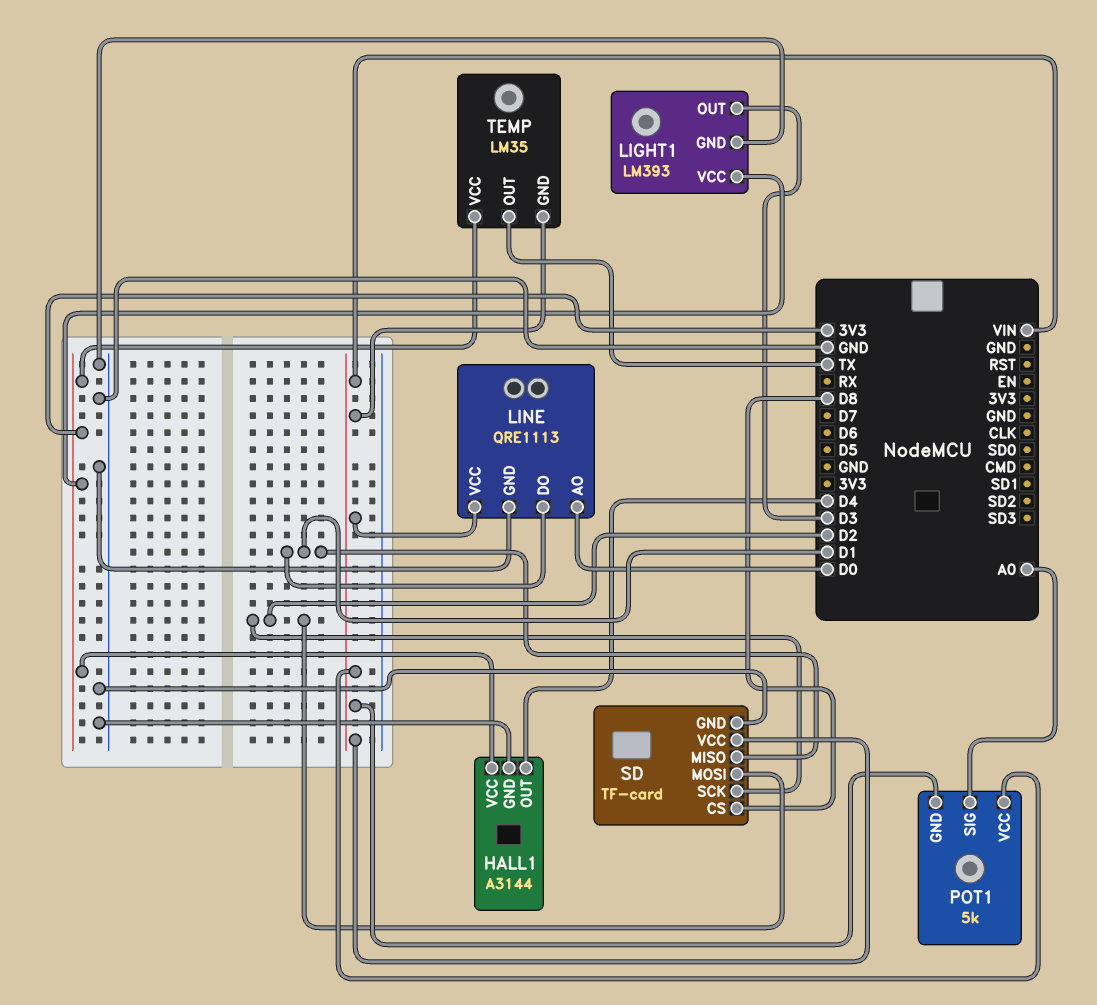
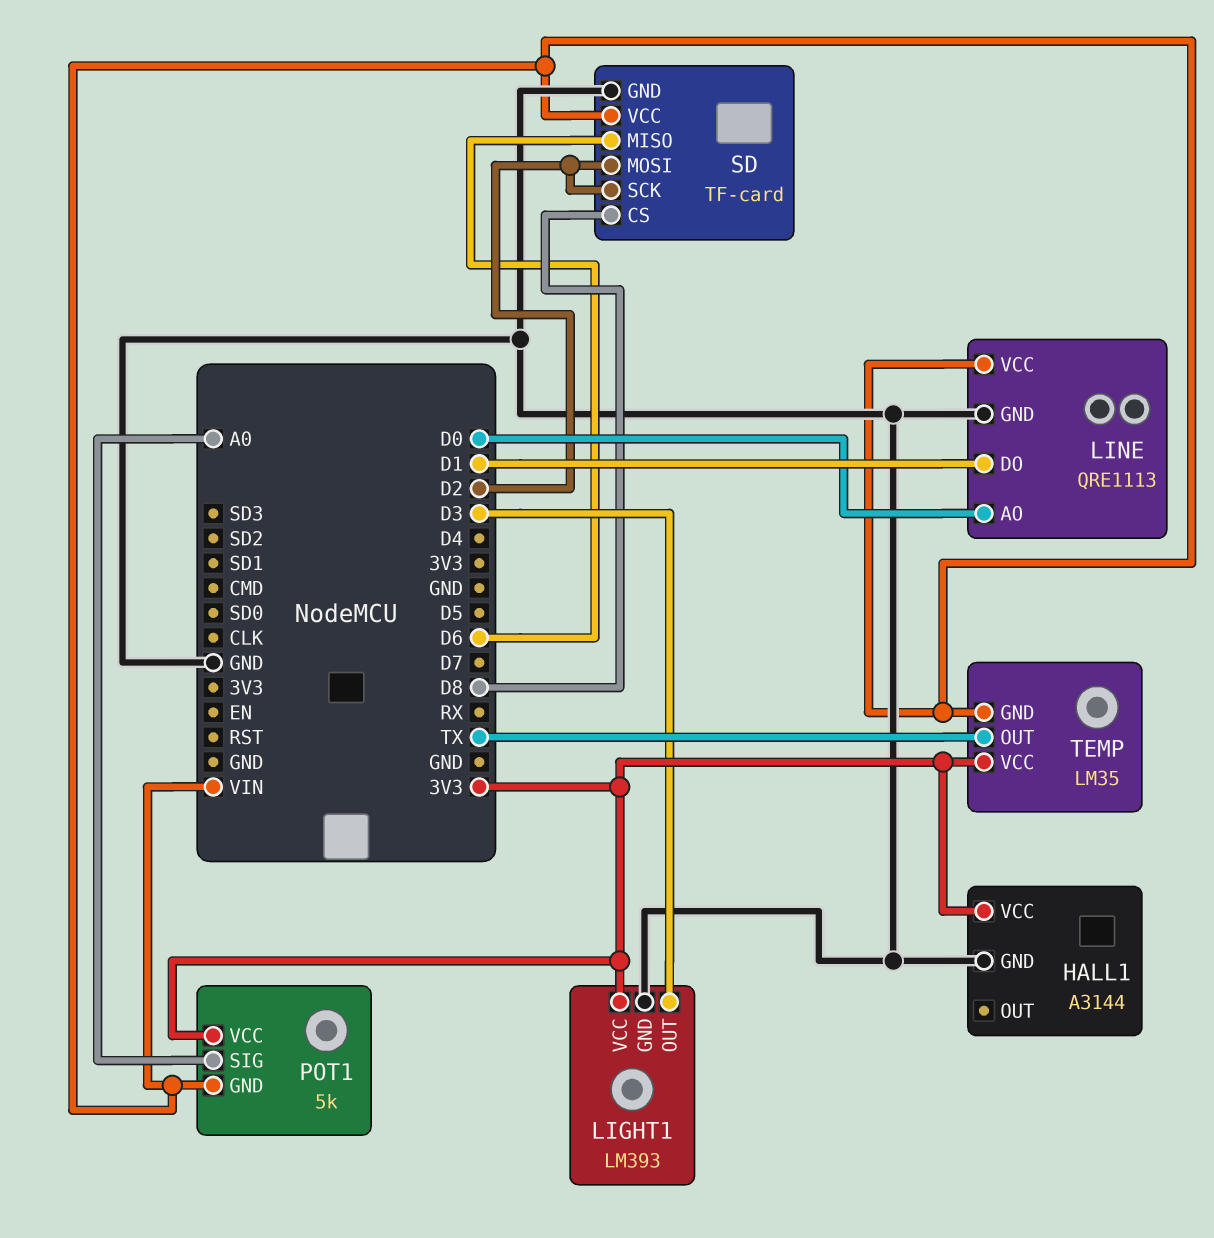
HALL1 pin OUT: D4 -> none
POT1 pin VCC: VIN -> 3V3
SD pin MISO: D1 -> D6

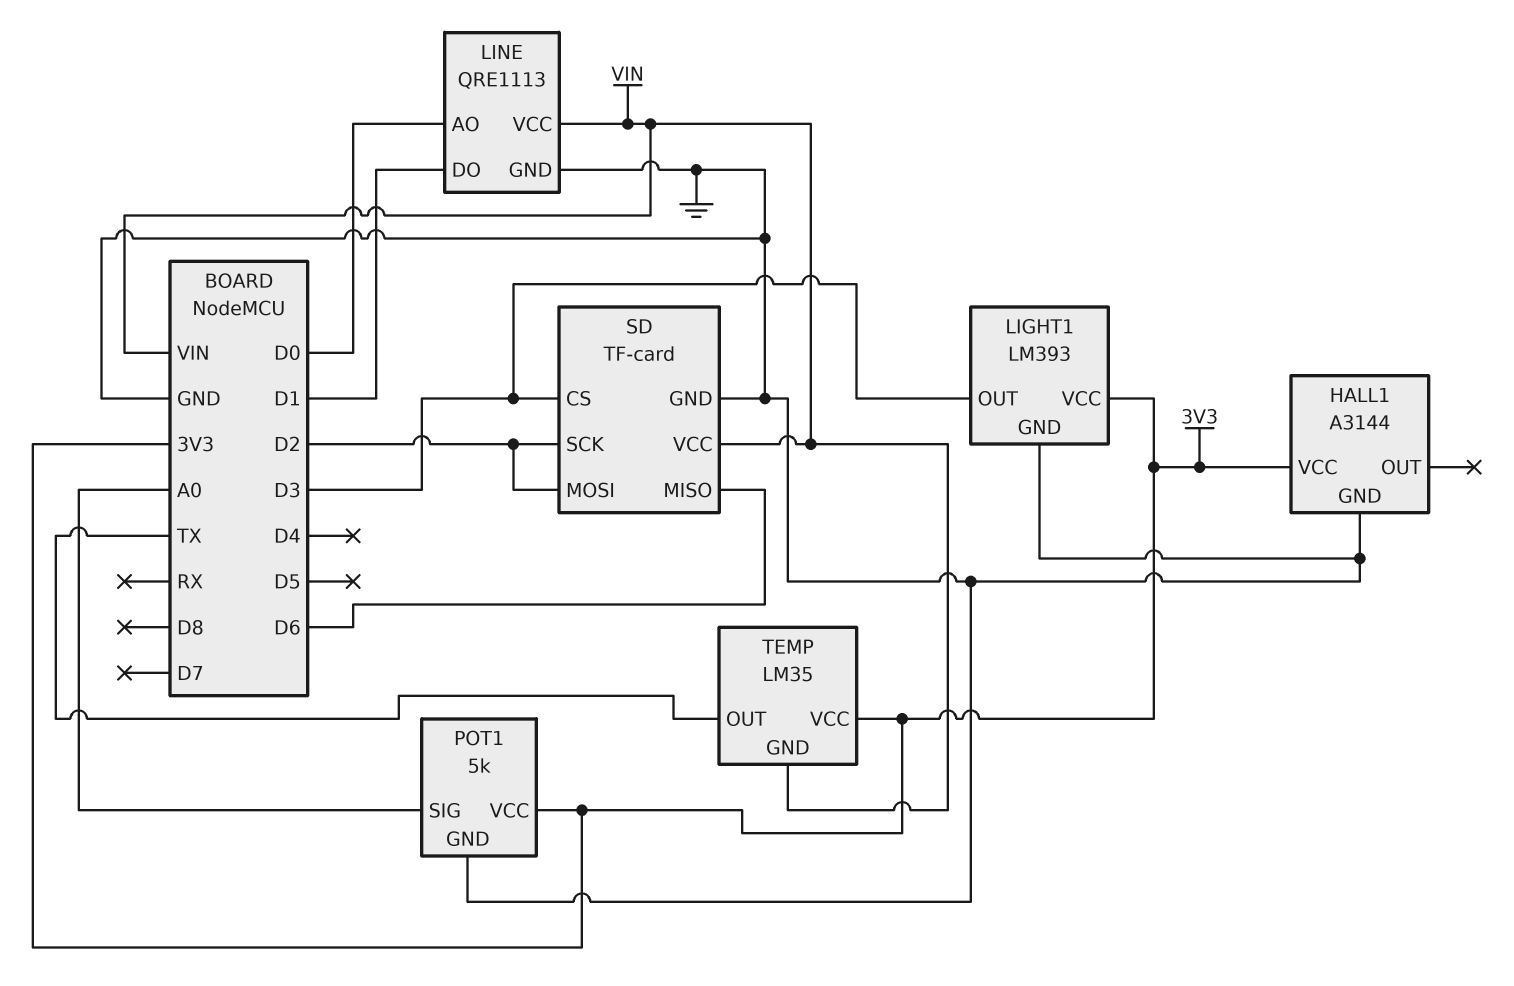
POT1 pin GND: VIN -> GND
SD pin CS: D8 -> D3

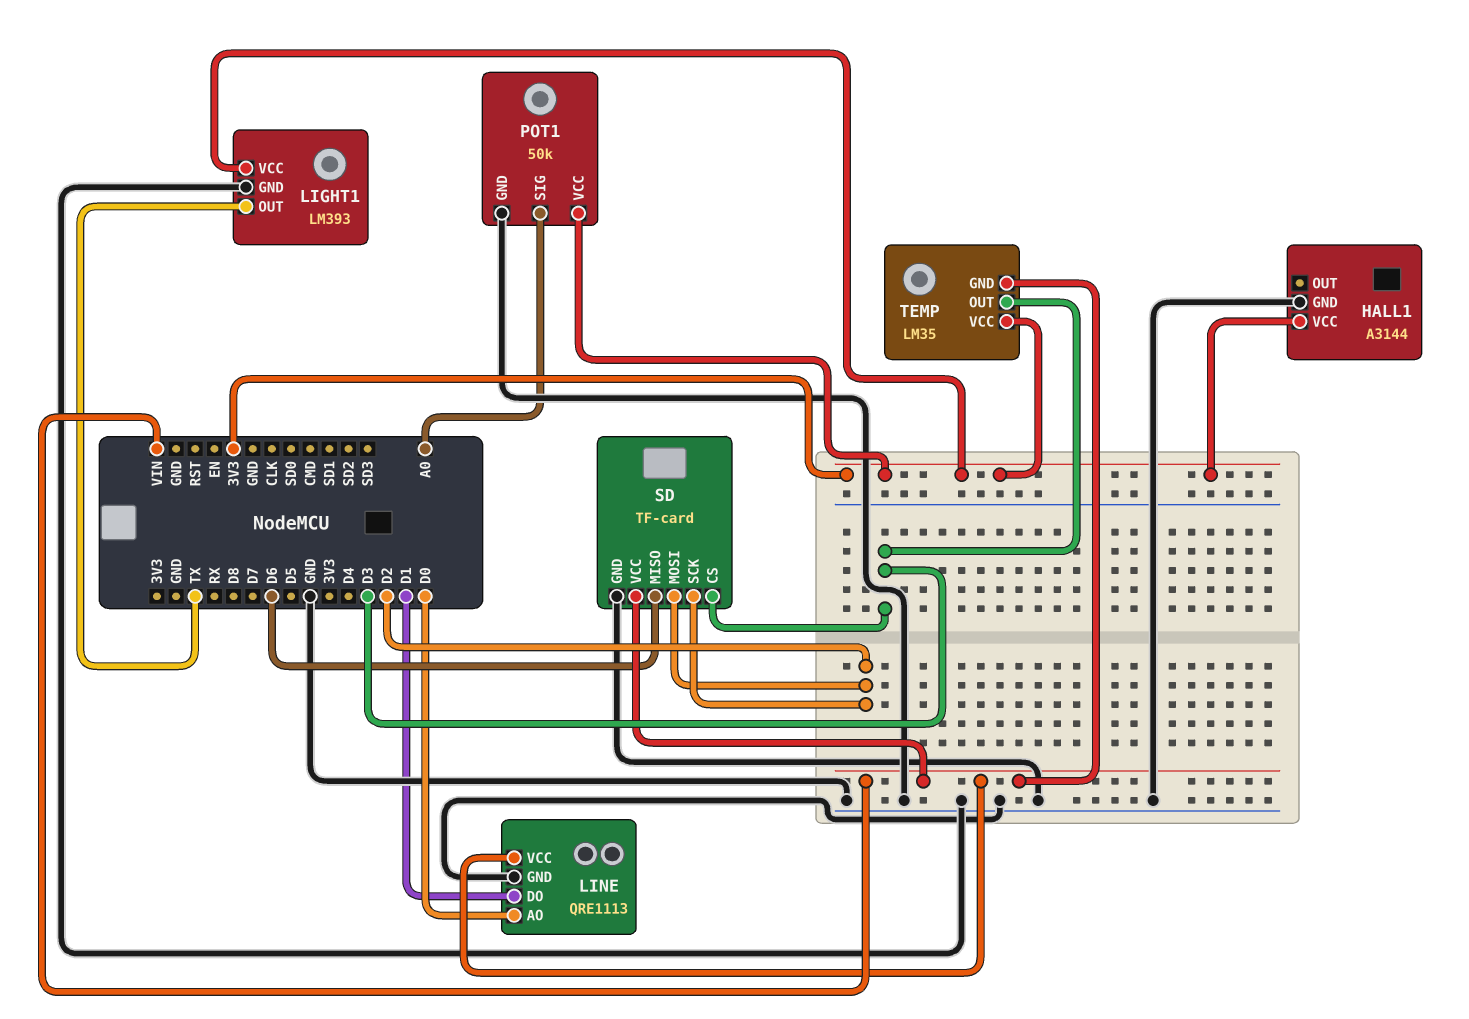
LIGHT1 pin OUT: D3 -> TX
POT1: 5k -> 50k
TEMP pin OUT: TX -> D3

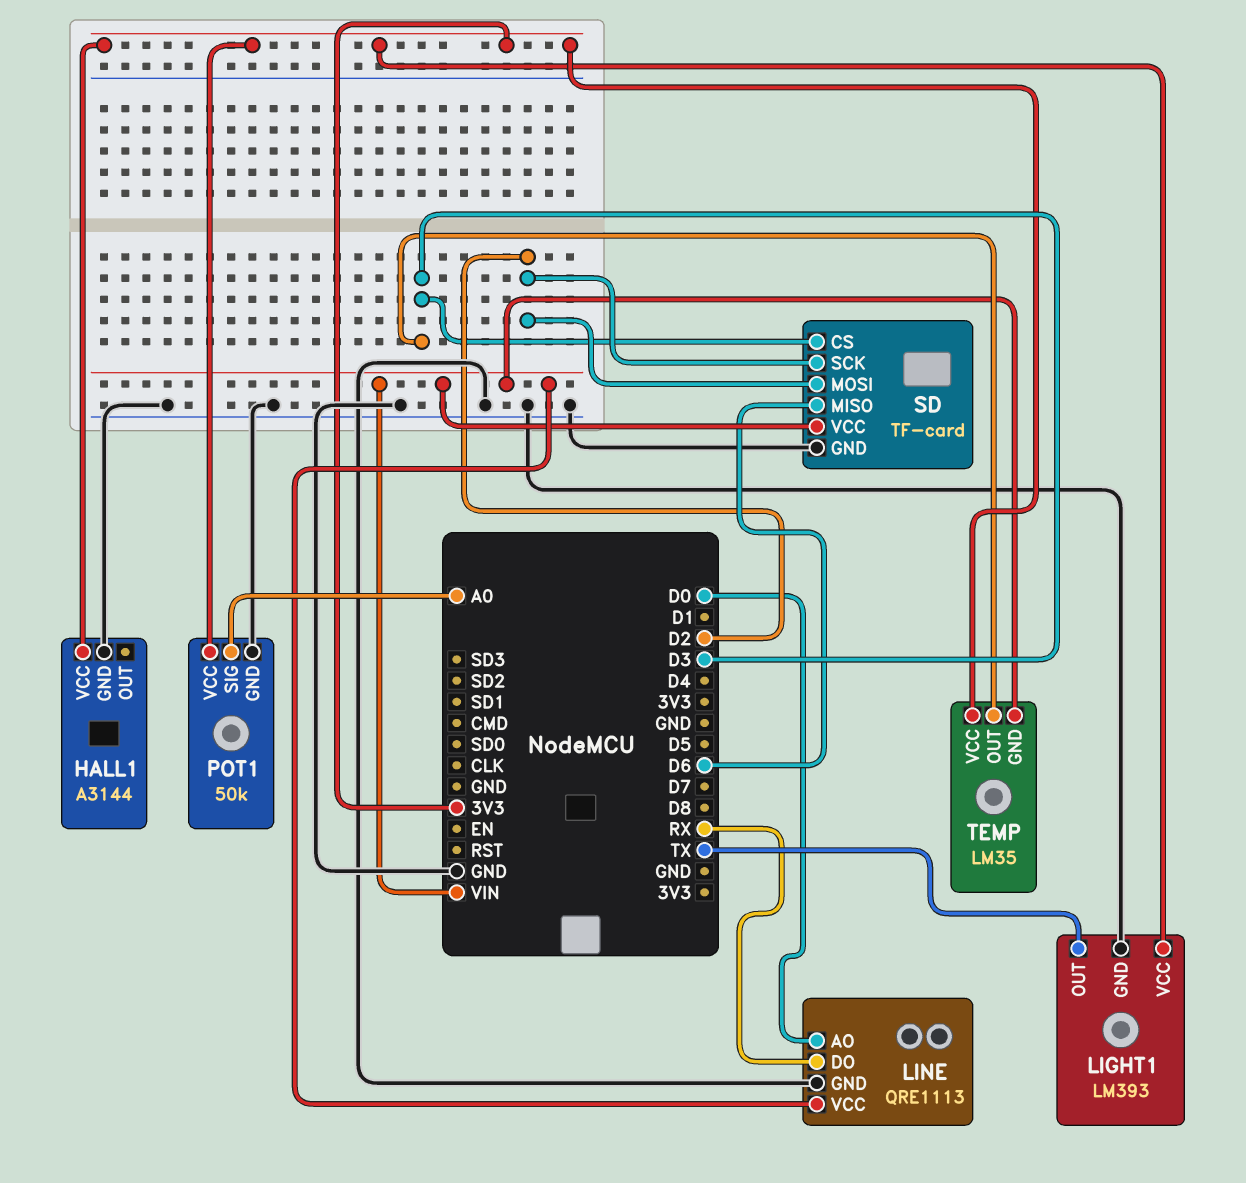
LINE pin DO: D1 -> RX

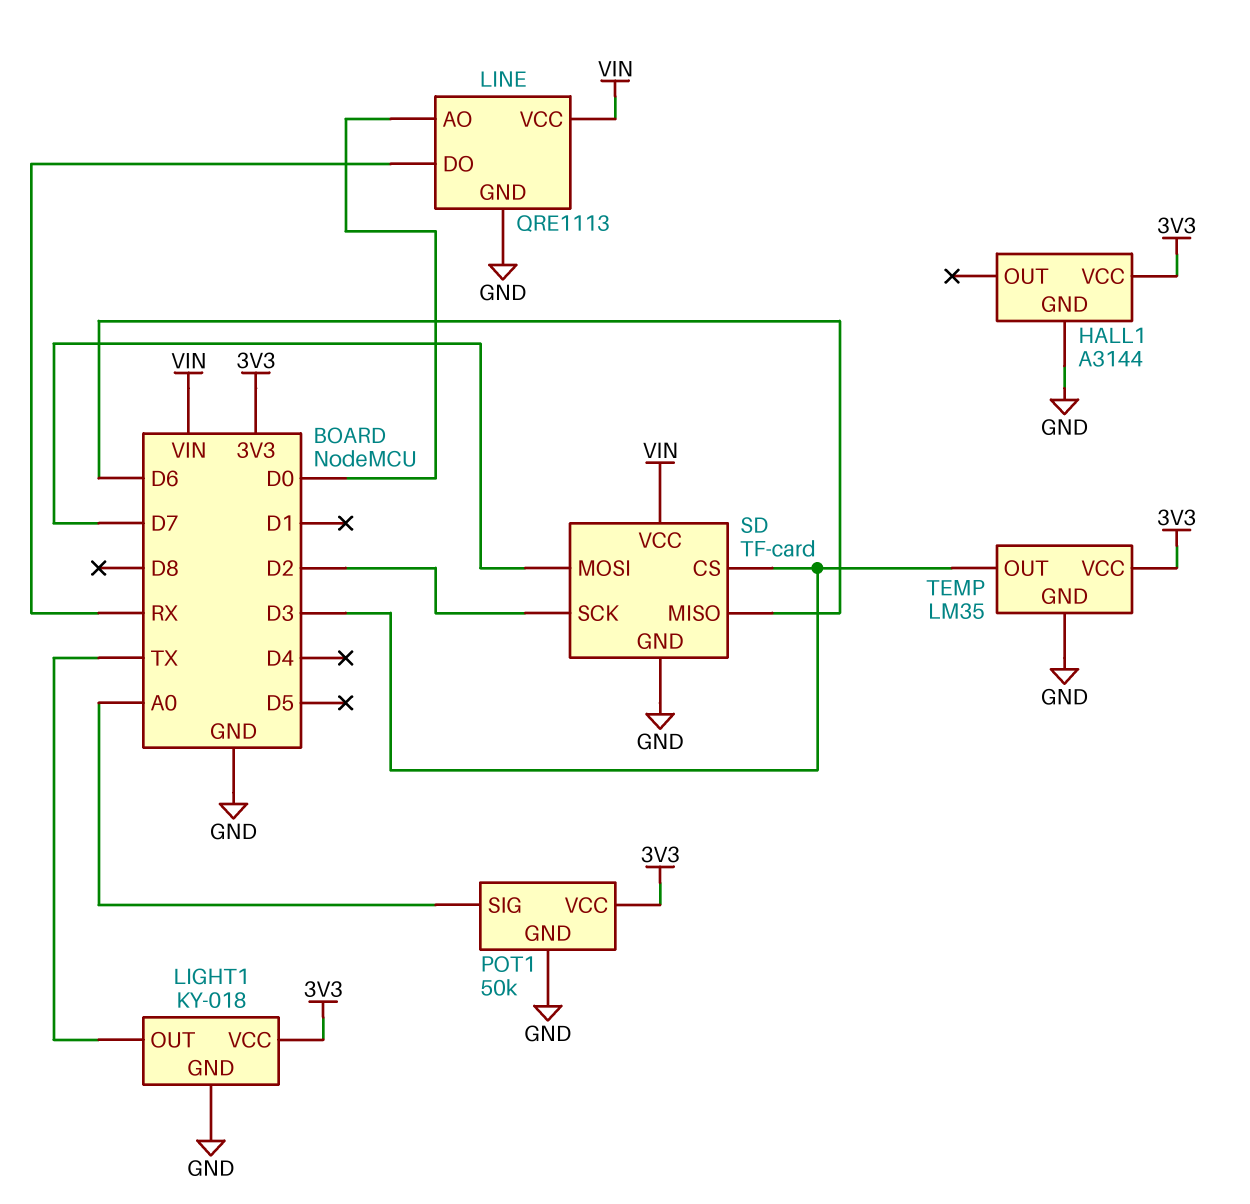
LIGHT1: LM393 -> KY-018
SD pin MOSI: D2 -> D7
TEMP pin GND: VIN -> GND

